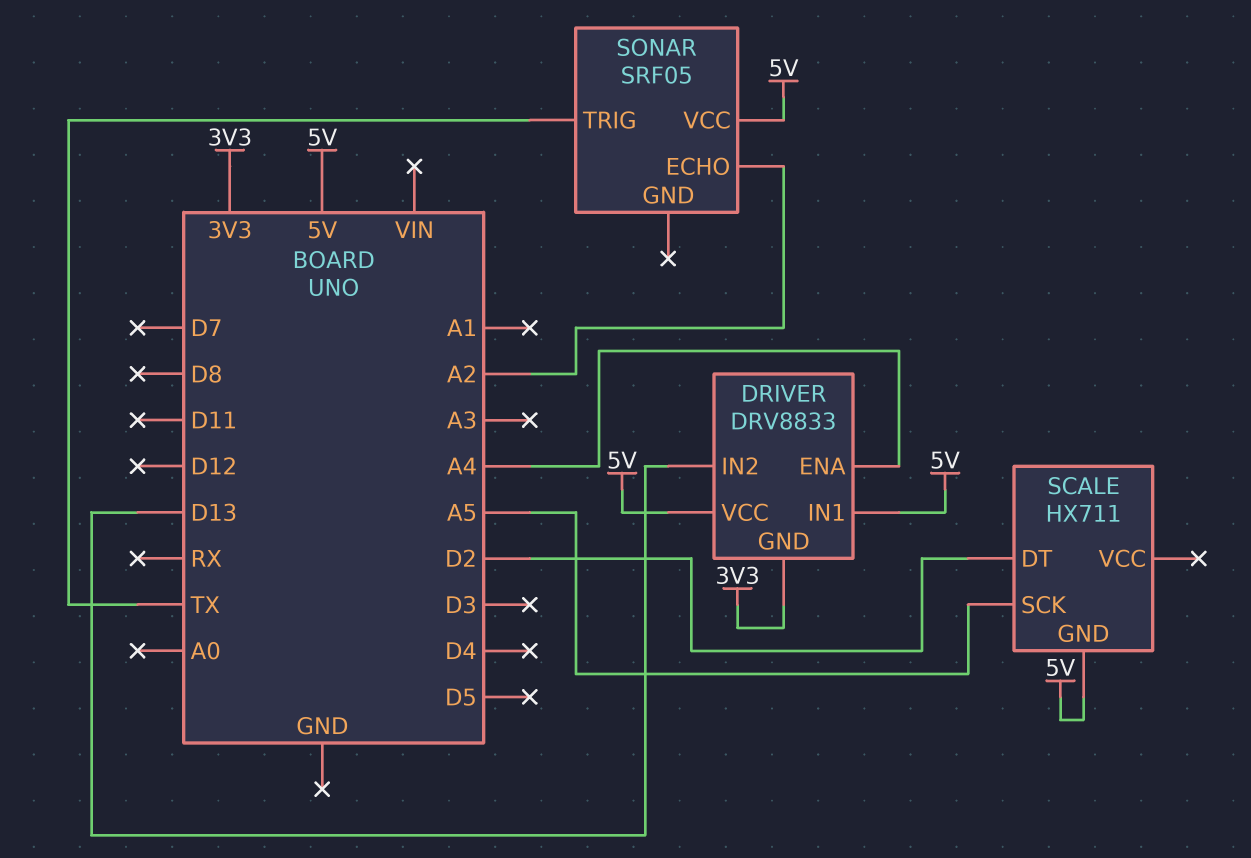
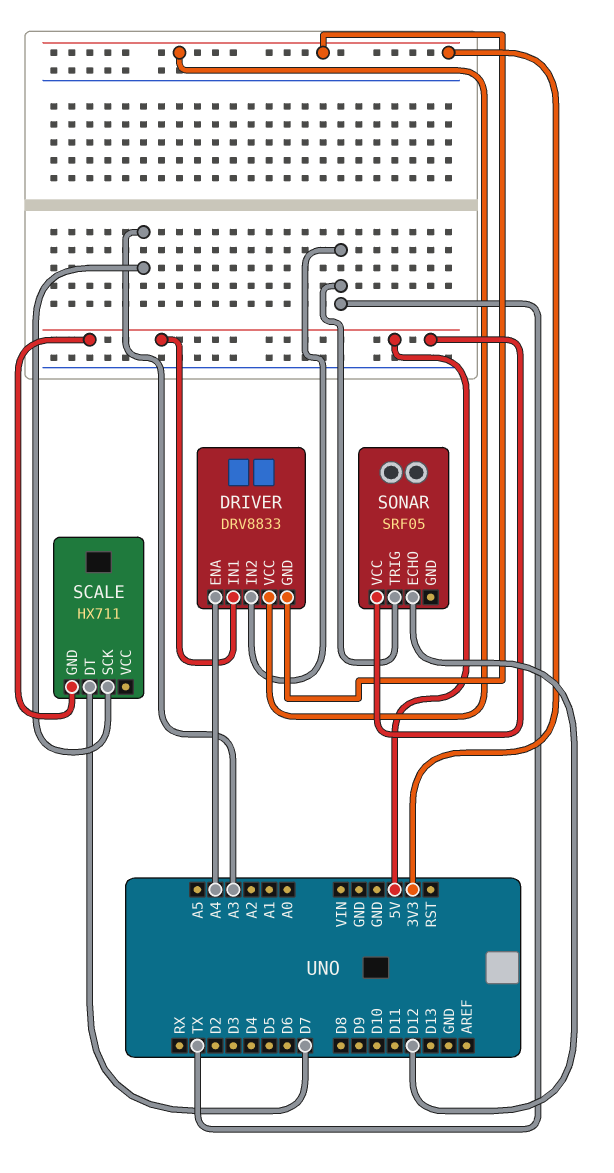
DRIVER pin IN2: D13 -> TX
DRIVER pin VCC: 5V -> 3V3
SCALE pin DT: D2 -> D7
SCALE pin SCK: A5 -> A3
SONAR pin ECHO: A2 -> D12

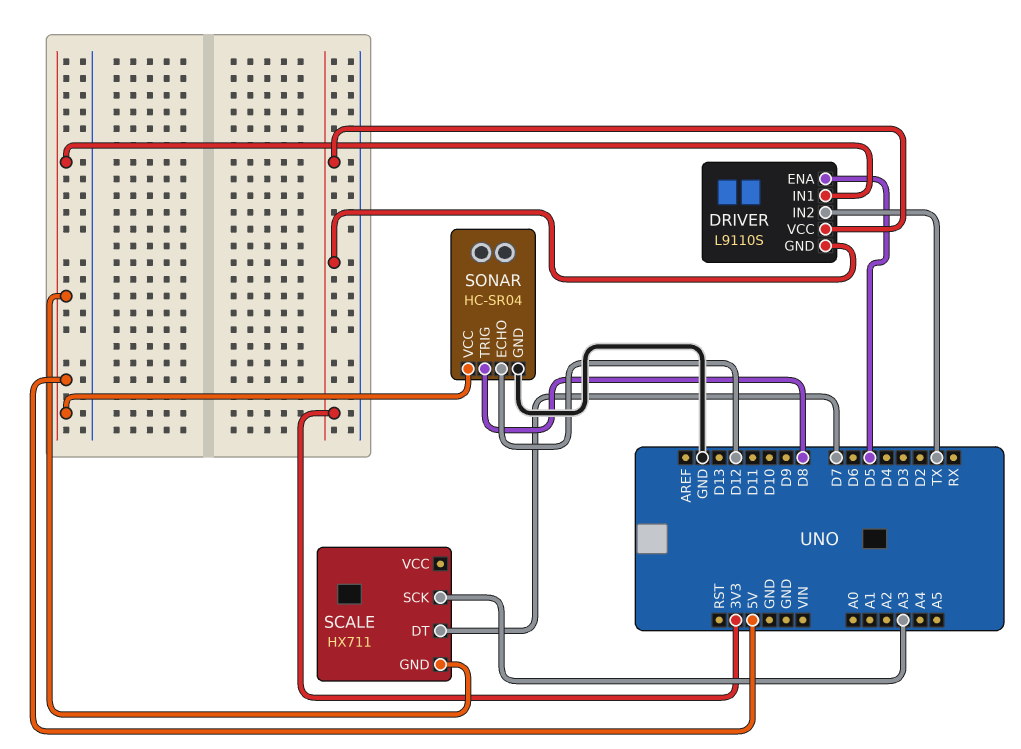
DRIVER: DRV8833 -> L9110S
DRIVER pin ENA: A4 -> D5
SONAR: SRF05 -> HC-SR04
SONAR pin GND: none -> GND
SONAR pin TRIG: TX -> D8

